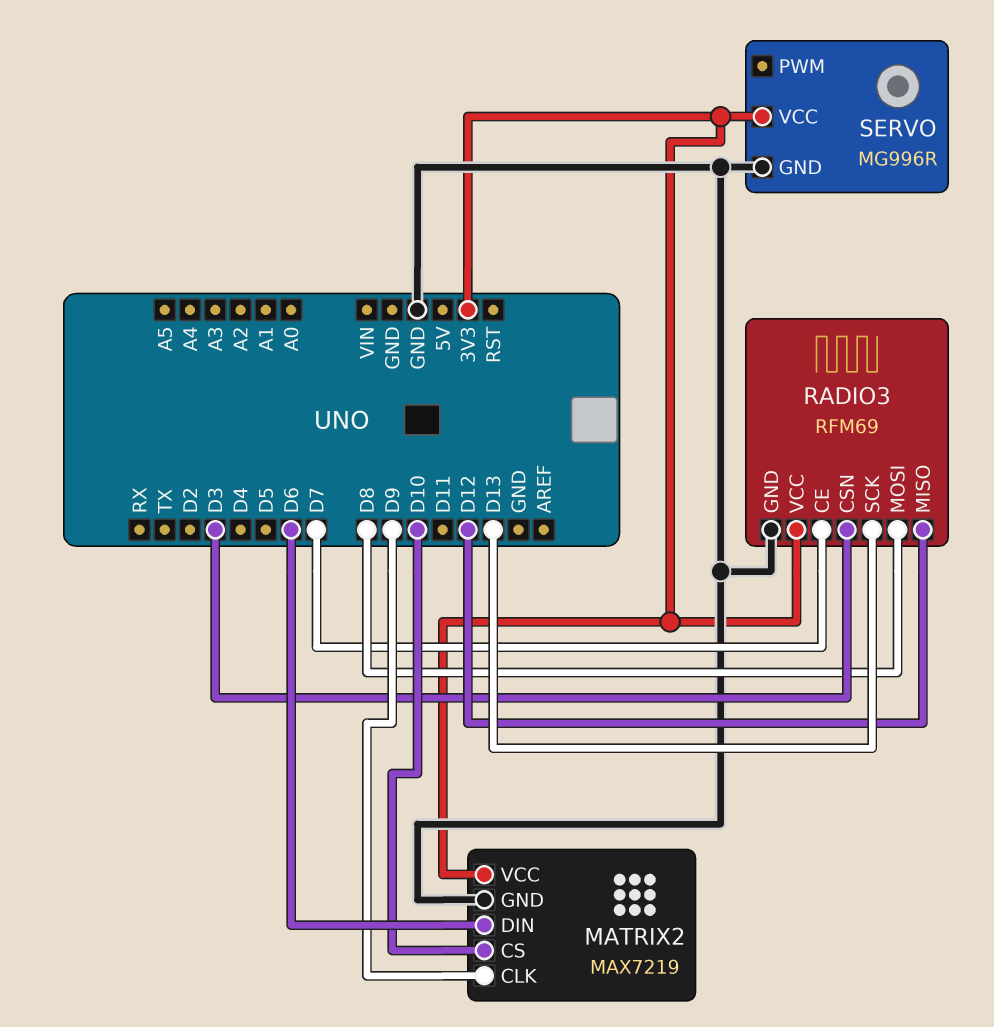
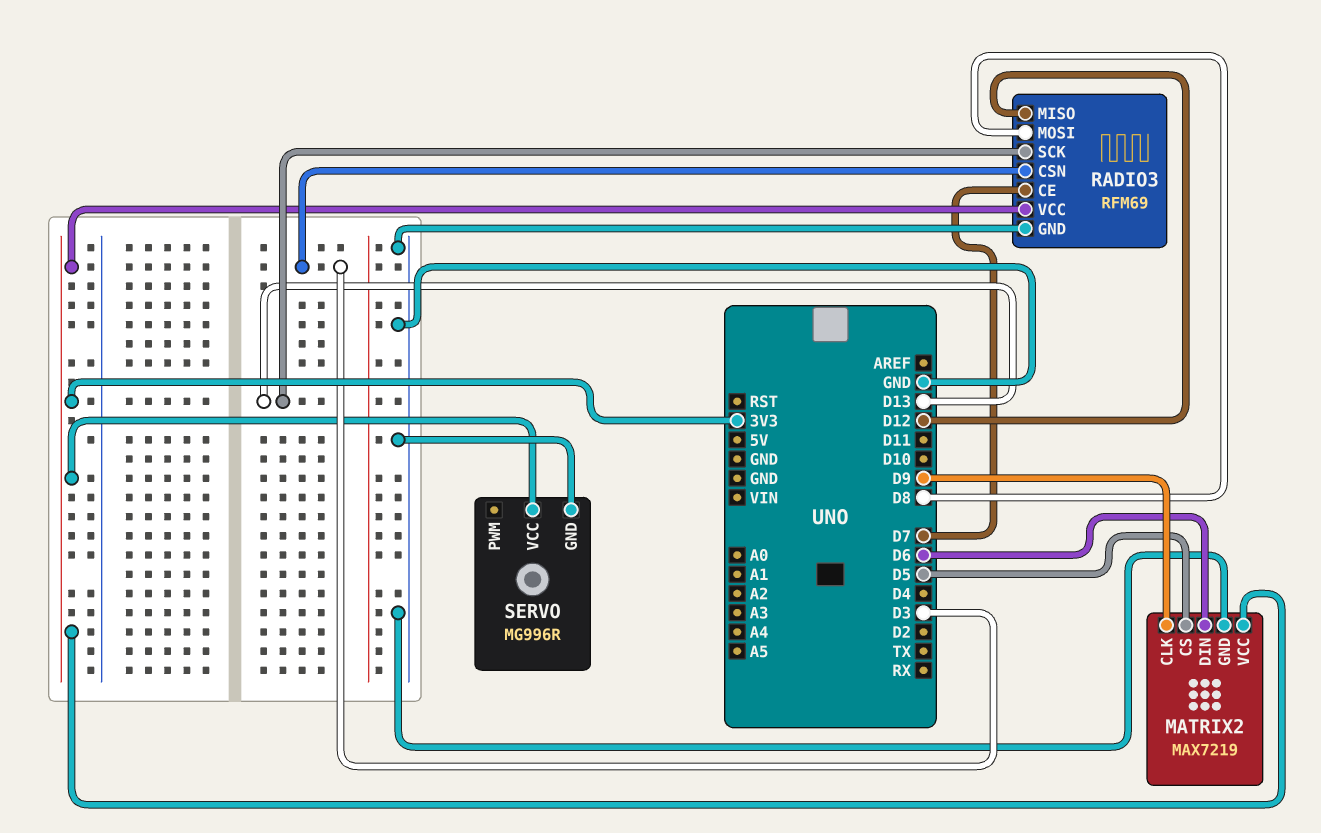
MATRIX2 pin CS: D10 -> D5

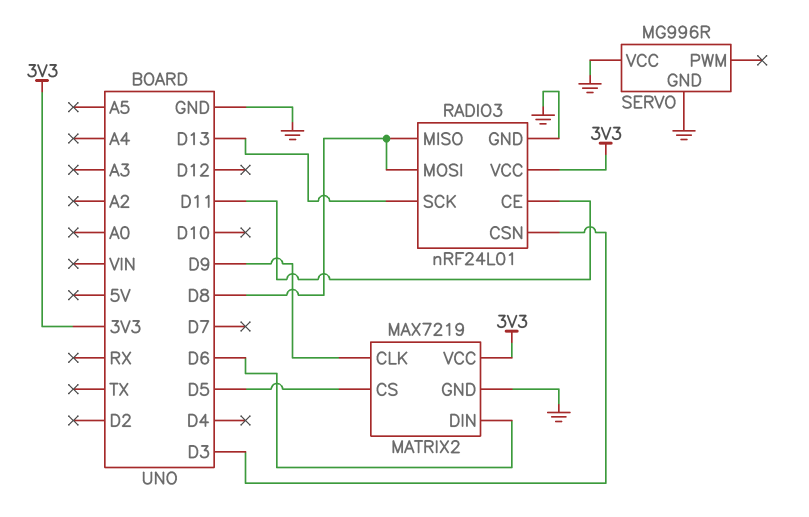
RADIO3: RFM69 -> nRF24L01
RADIO3 pin CE: D7 -> D11
RADIO3 pin MISO: D12 -> D8
SERVO pin VCC: 3V3 -> GND

